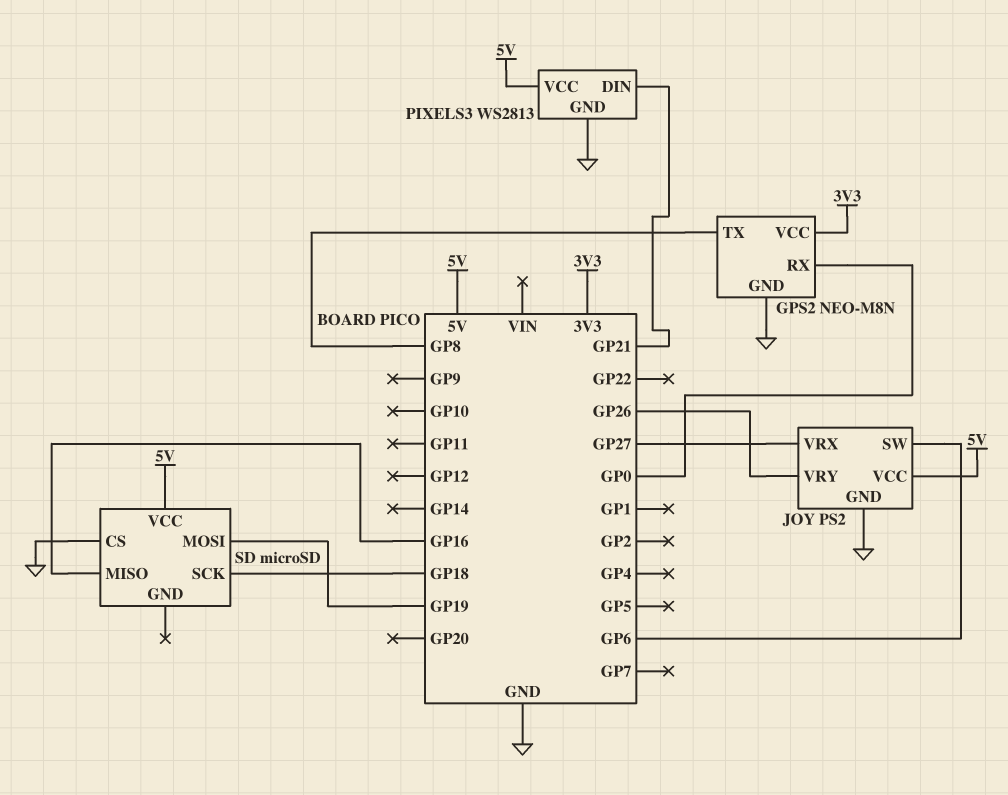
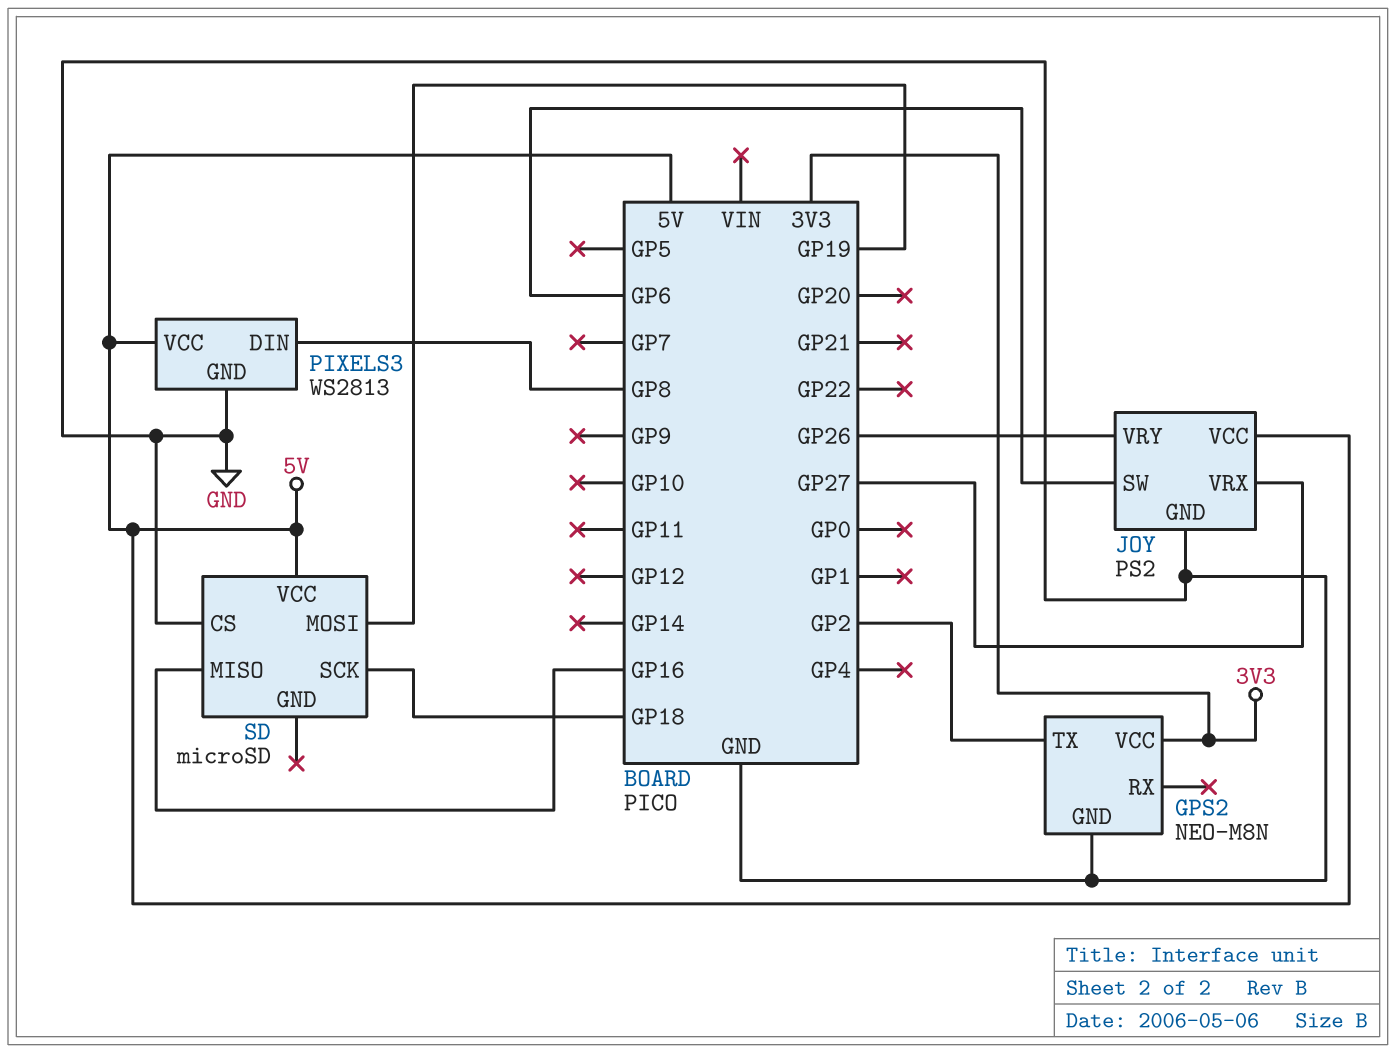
GPS2 pin RX: GP0 -> none
GPS2 pin TX: GP8 -> GP2
PIXELS3 pin DIN: GP21 -> GP8

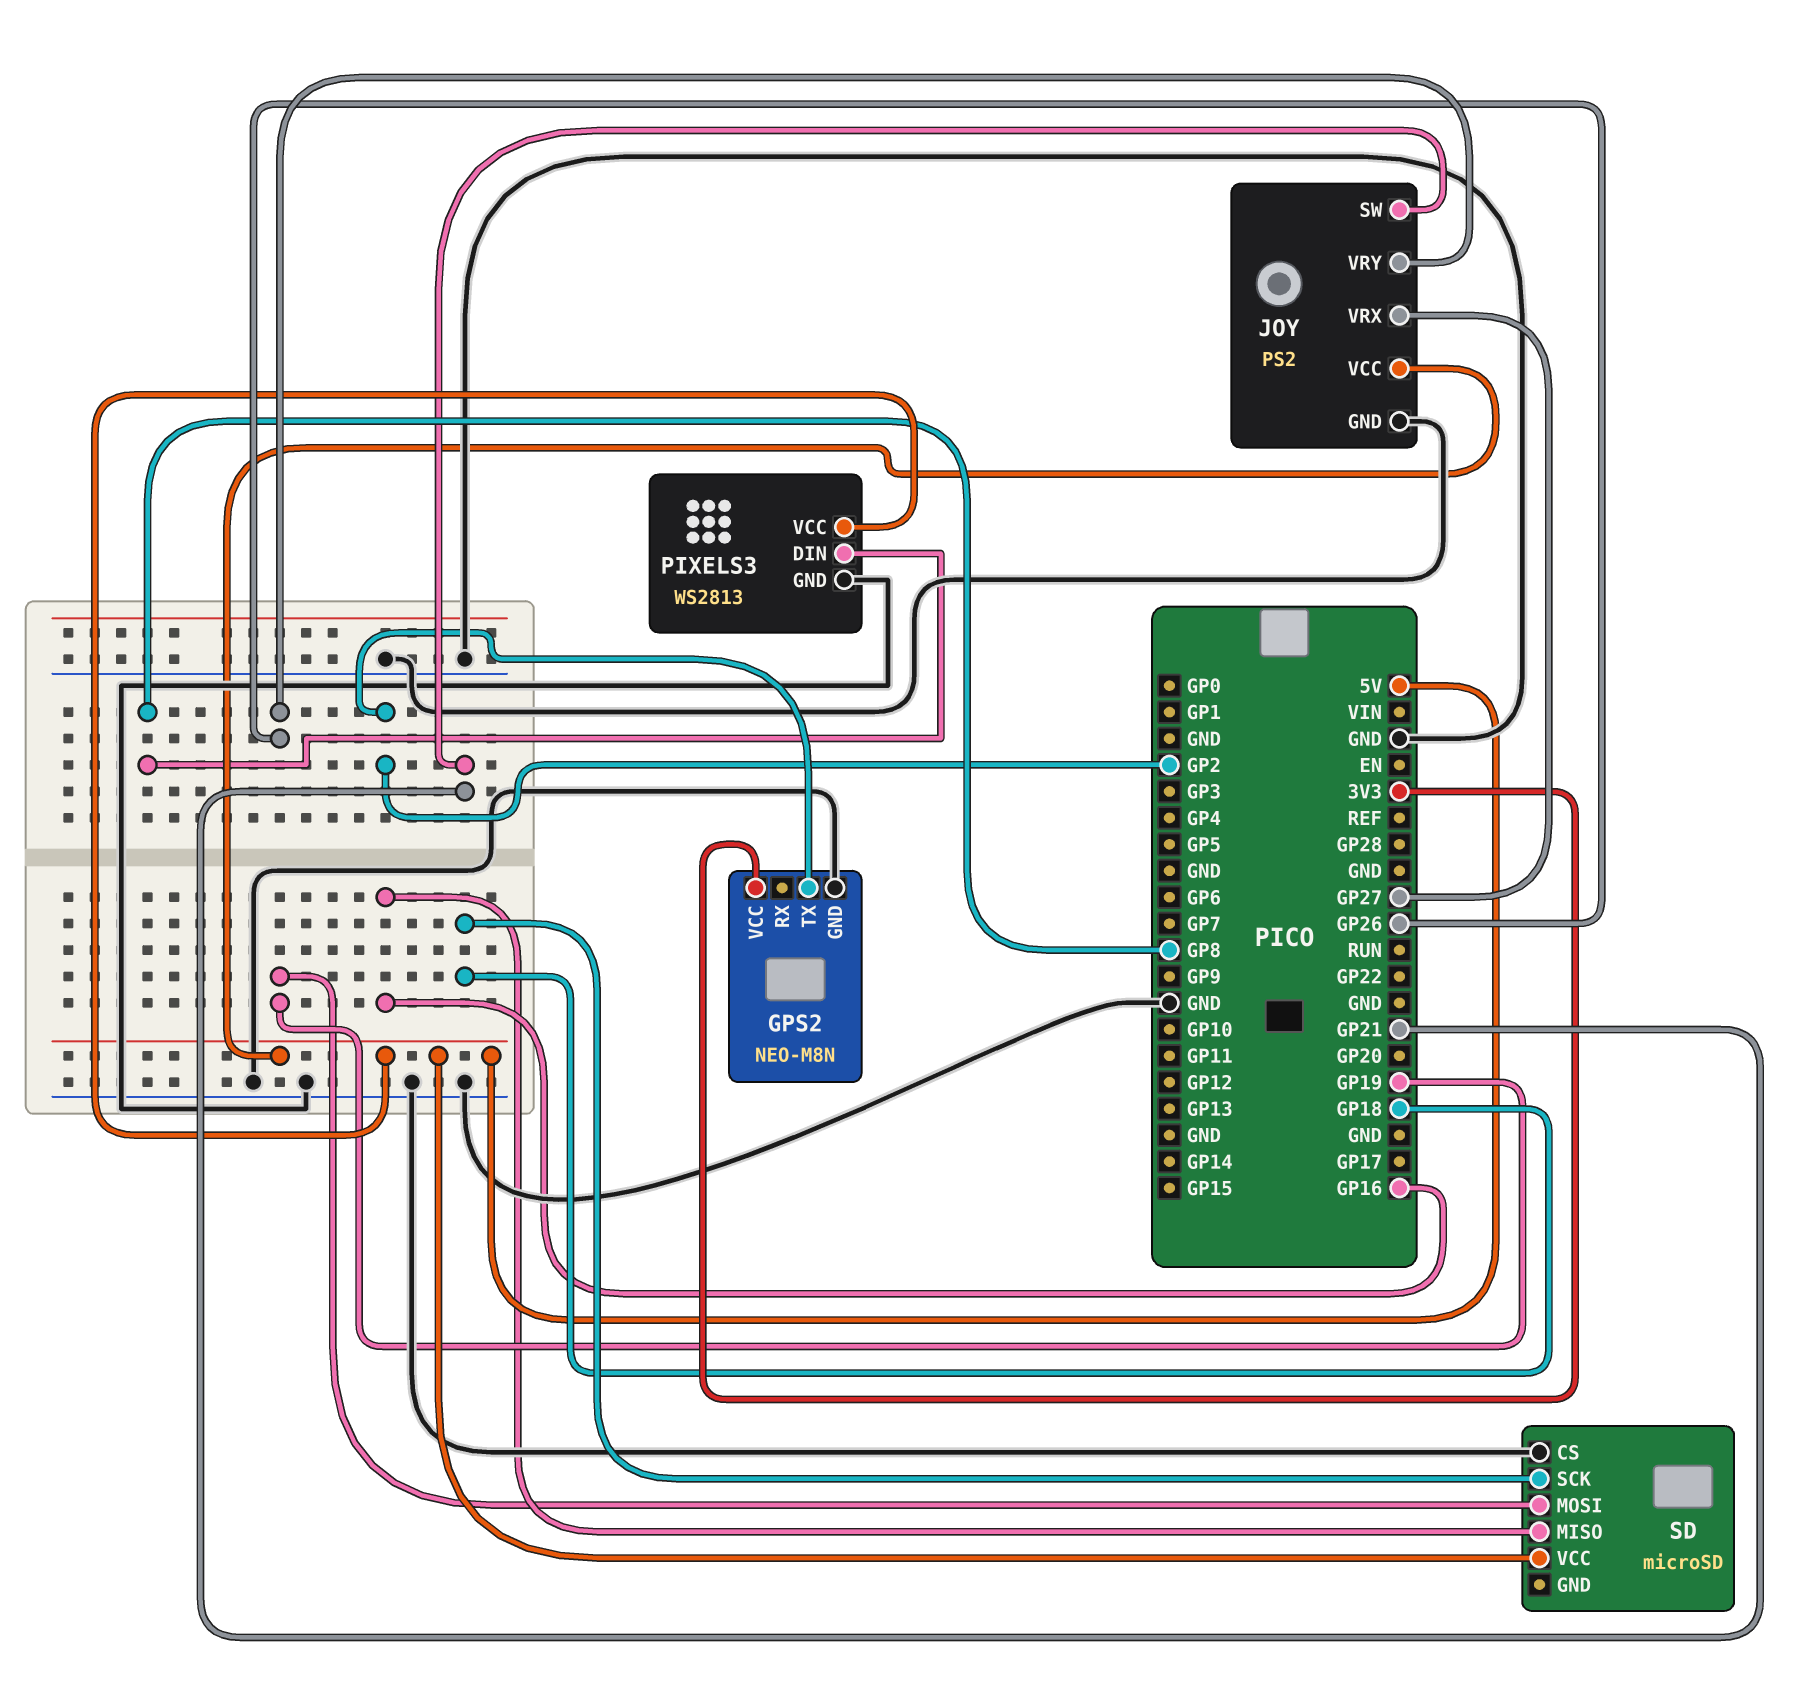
JOY pin SW: GP6 -> GP21

